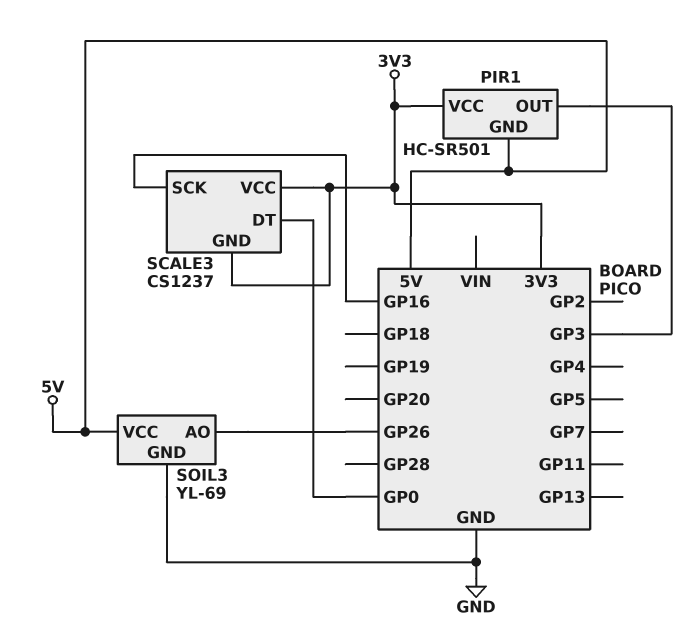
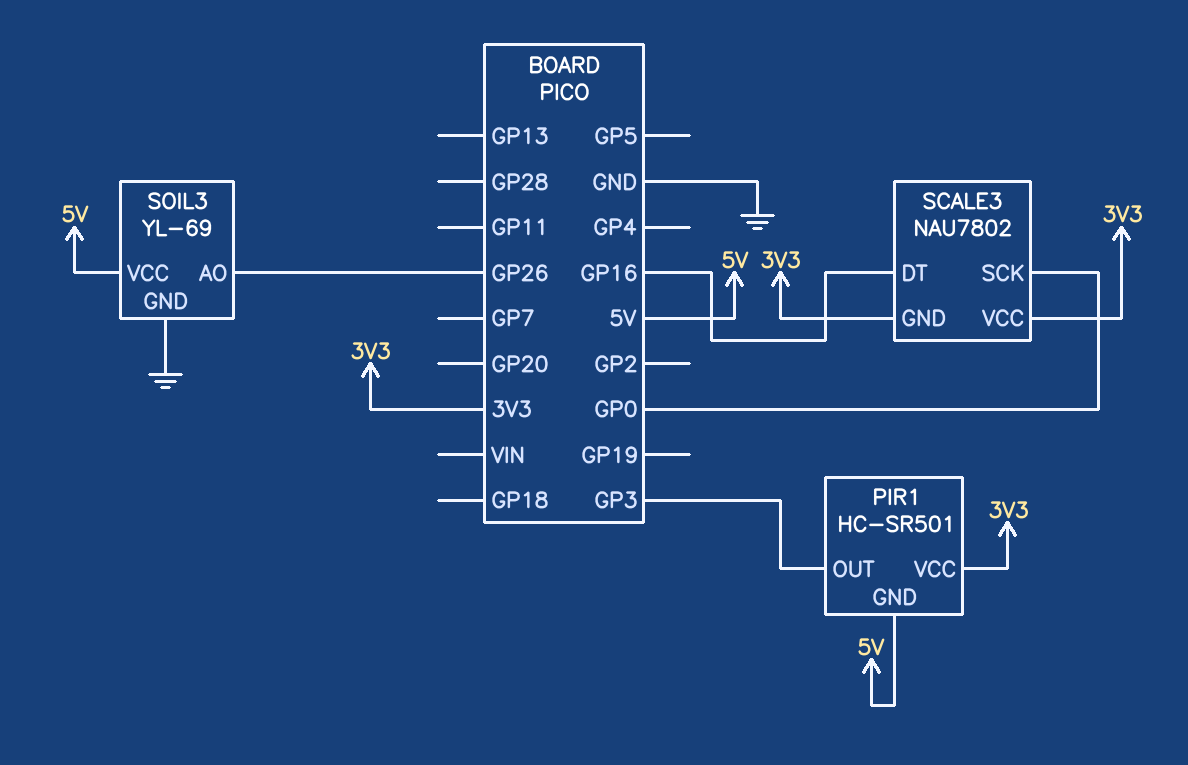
SCALE3: CS1237 -> NAU7802
SCALE3 pin DT: GP0 -> GP16
SCALE3 pin SCK: GP16 -> GP0

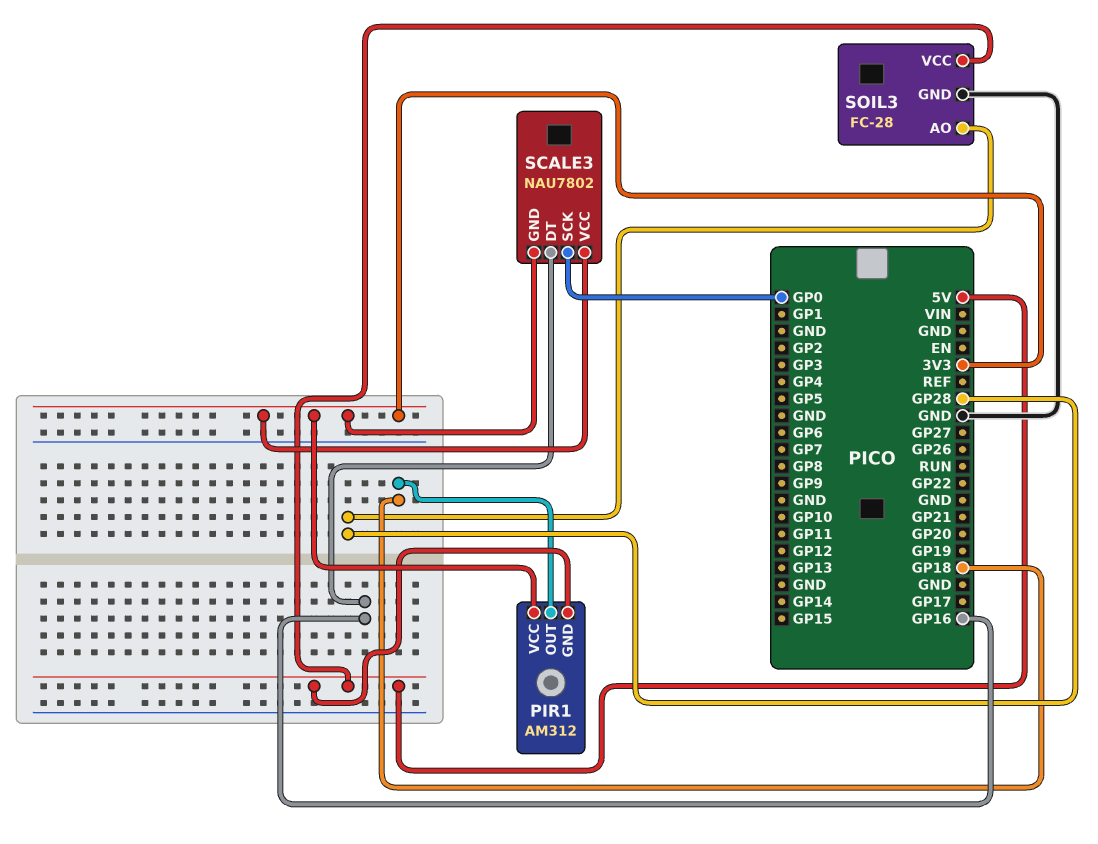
PIR1: HC-SR501 -> AM312
PIR1 pin OUT: GP3 -> GP18
SOIL3: YL-69 -> FC-28
SOIL3 pin AO: GP26 -> GP28

